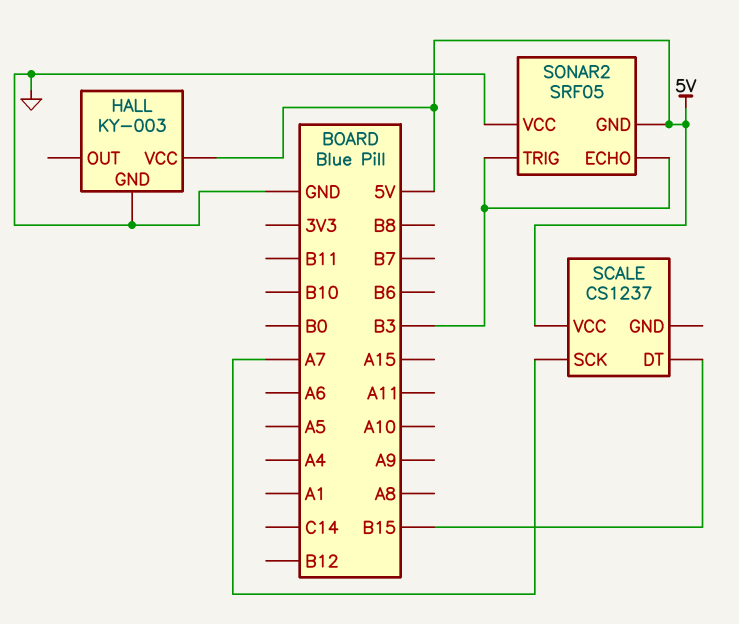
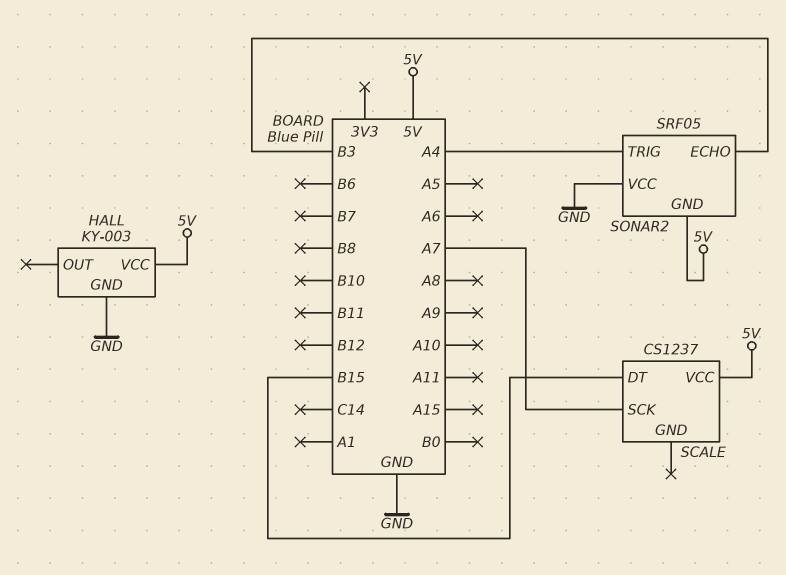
SONAR2 pin TRIG: B3 -> A4

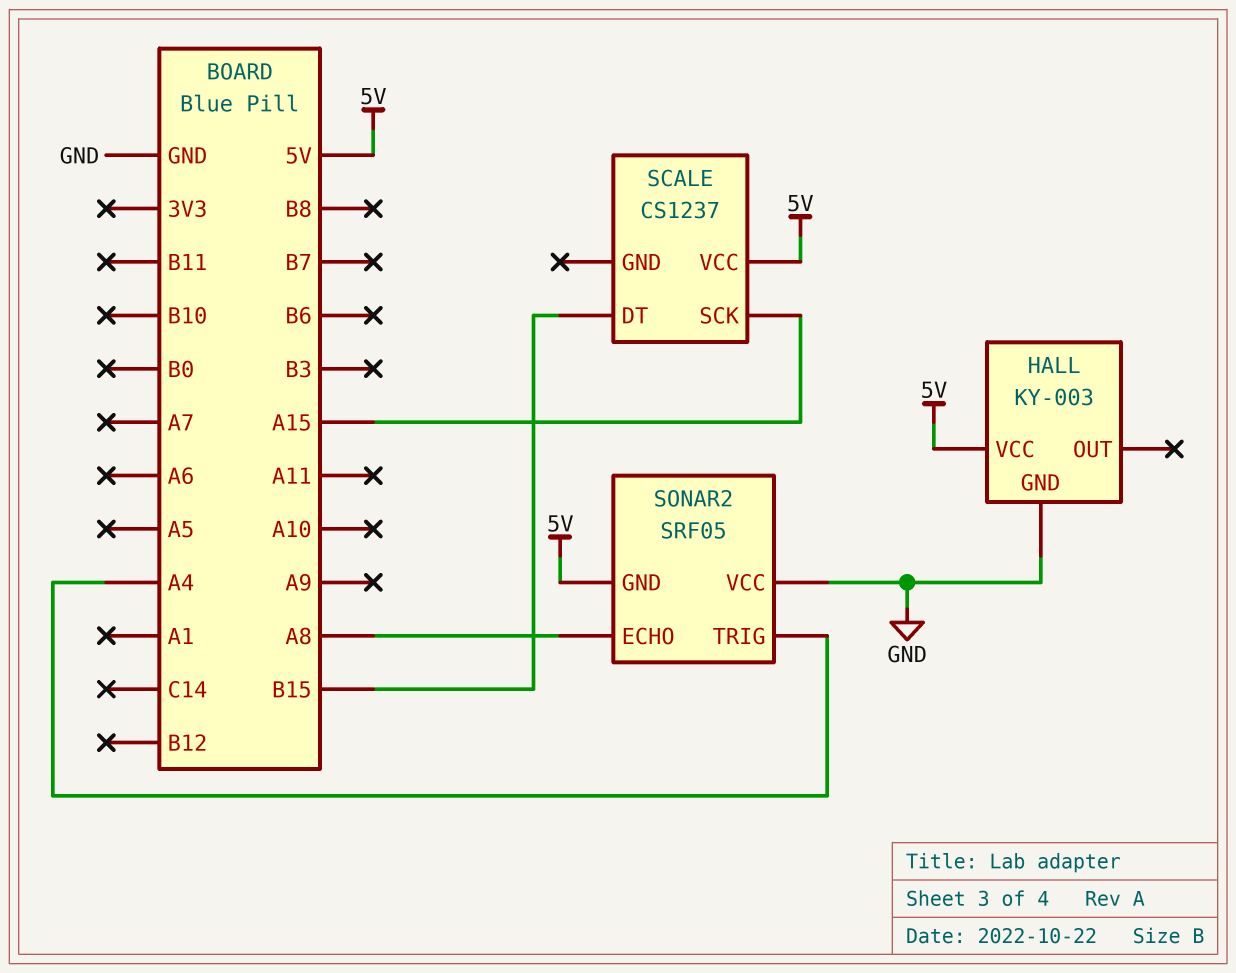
SCALE pin SCK: A7 -> A15
SONAR2 pin ECHO: B3 -> A8

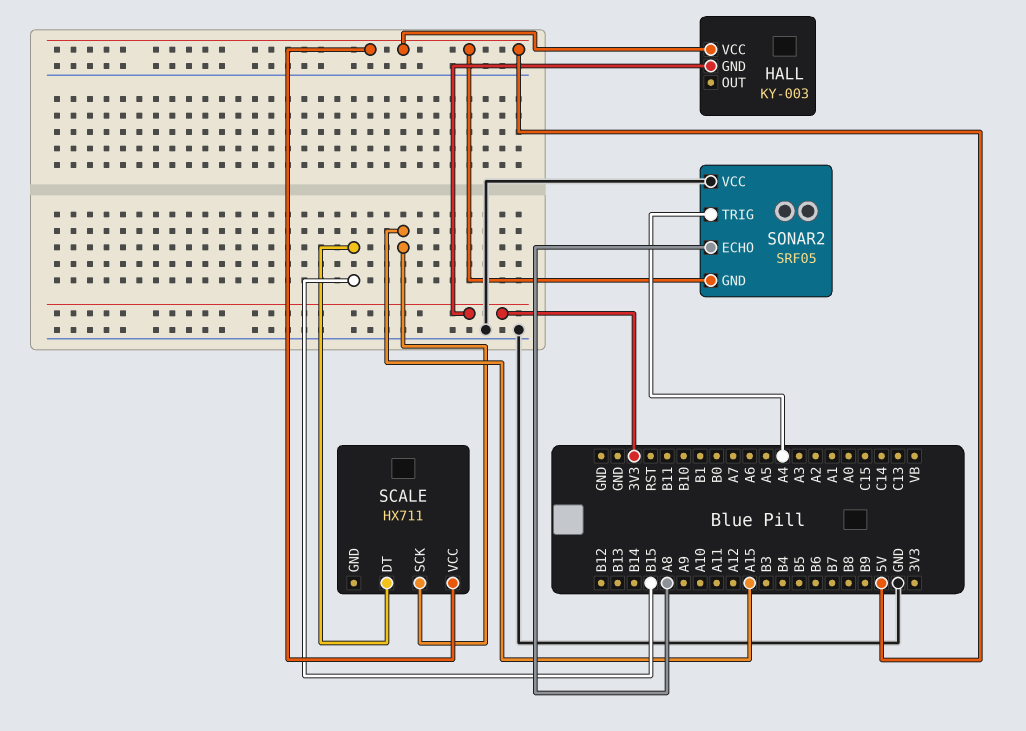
HALL pin GND: GND -> 3V3
SCALE: CS1237 -> HX711

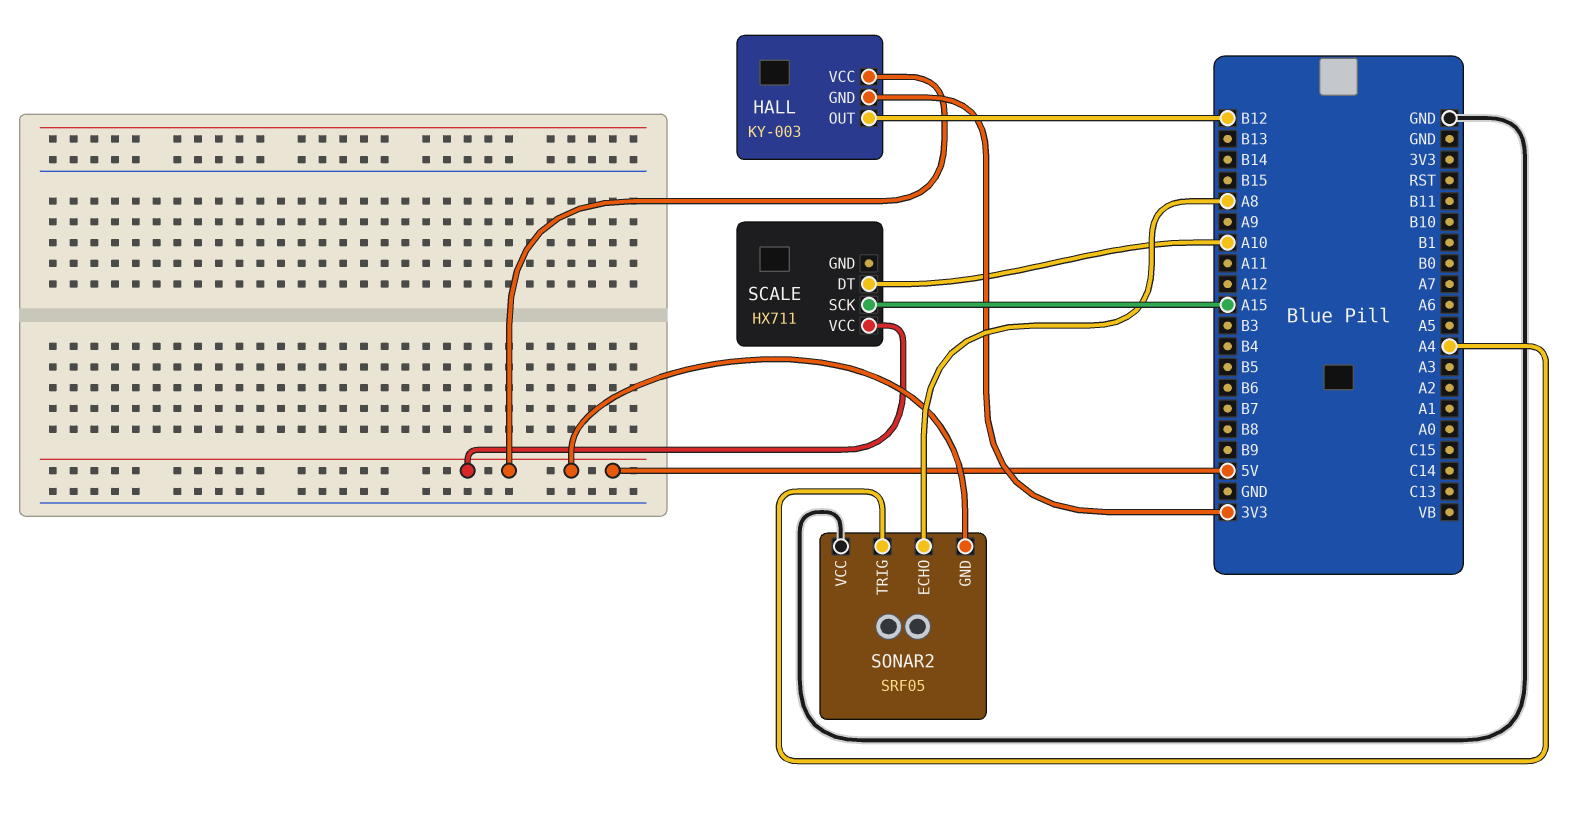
HALL pin OUT: none -> B12
SCALE pin DT: B15 -> A10

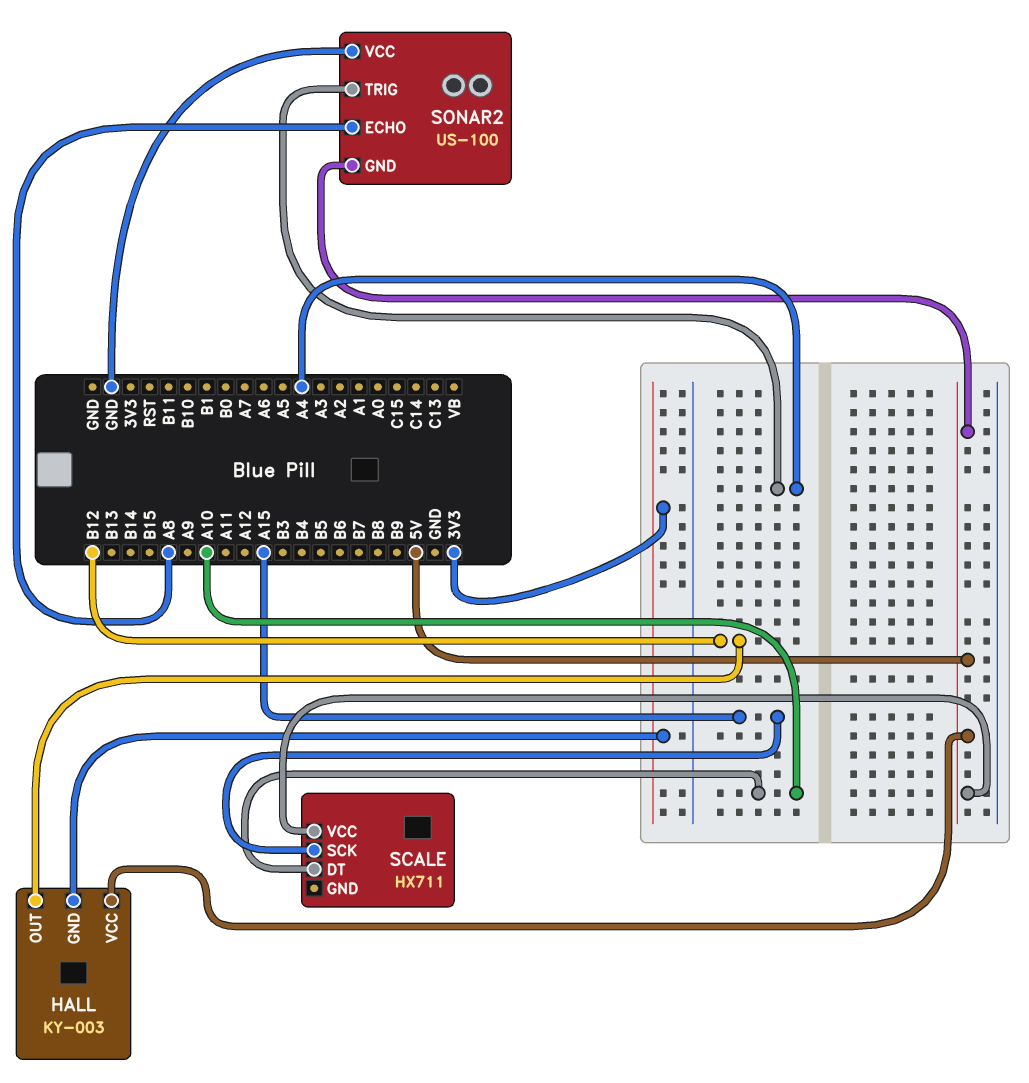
SONAR2: SRF05 -> US-100

